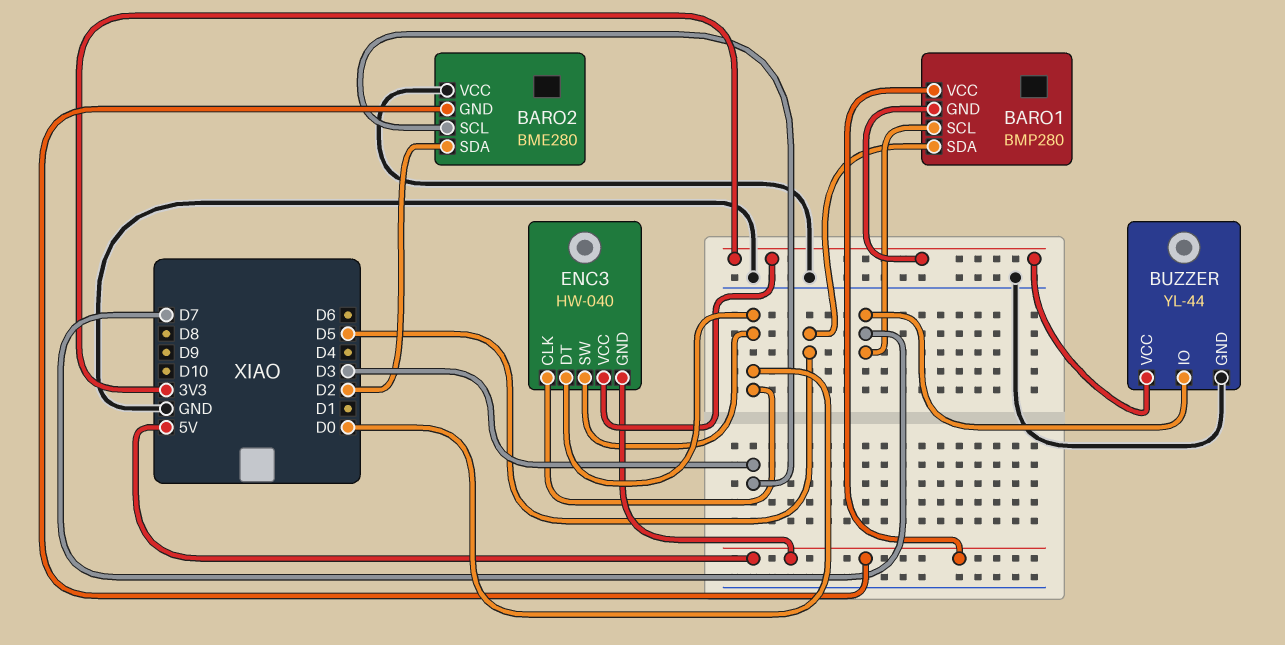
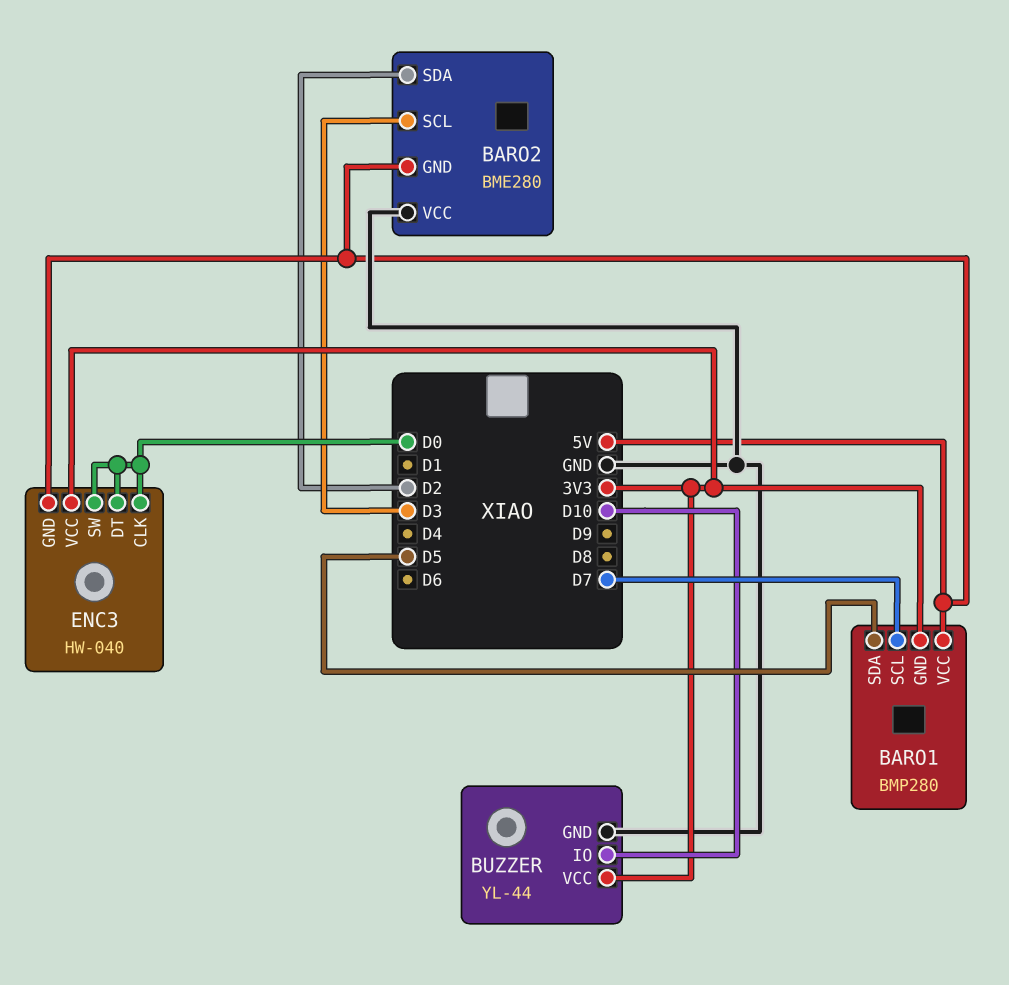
BUZZER pin IO: D7 -> D10

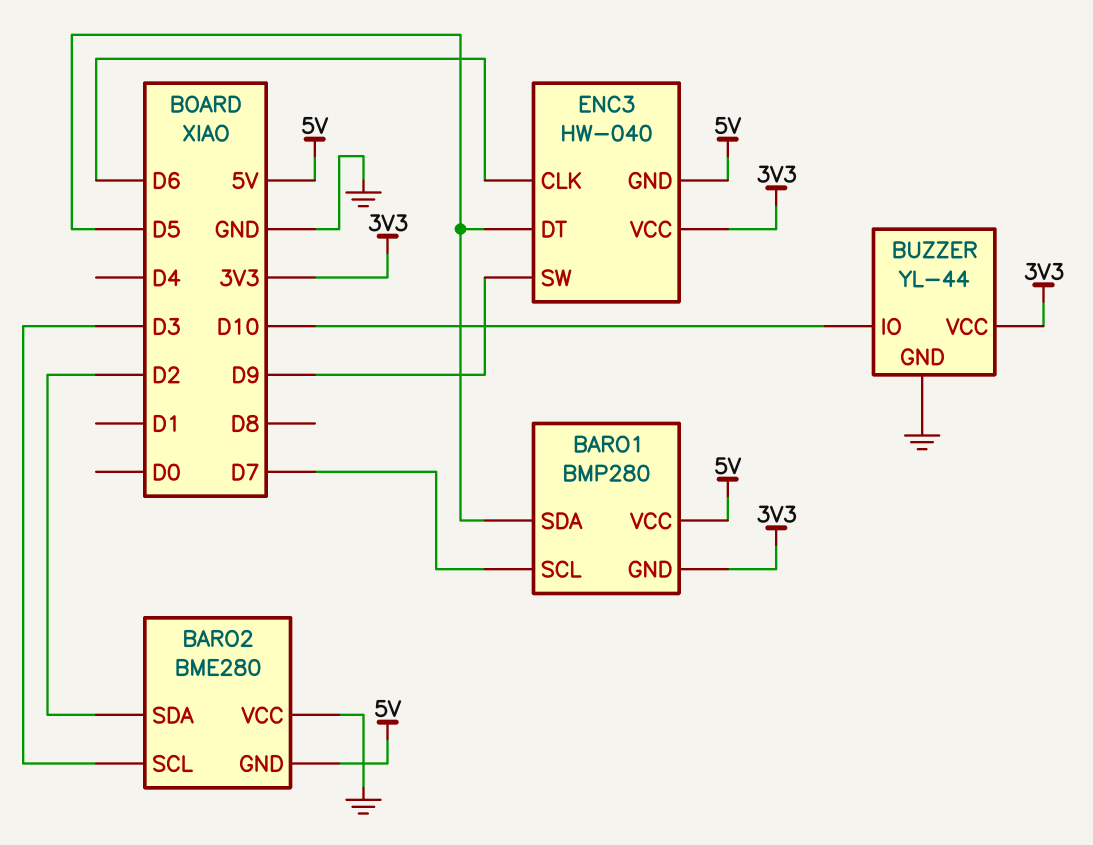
ENC3 pin CLK: D0 -> D6
ENC3 pin DT: D0 -> D5
ENC3 pin SW: D0 -> D9

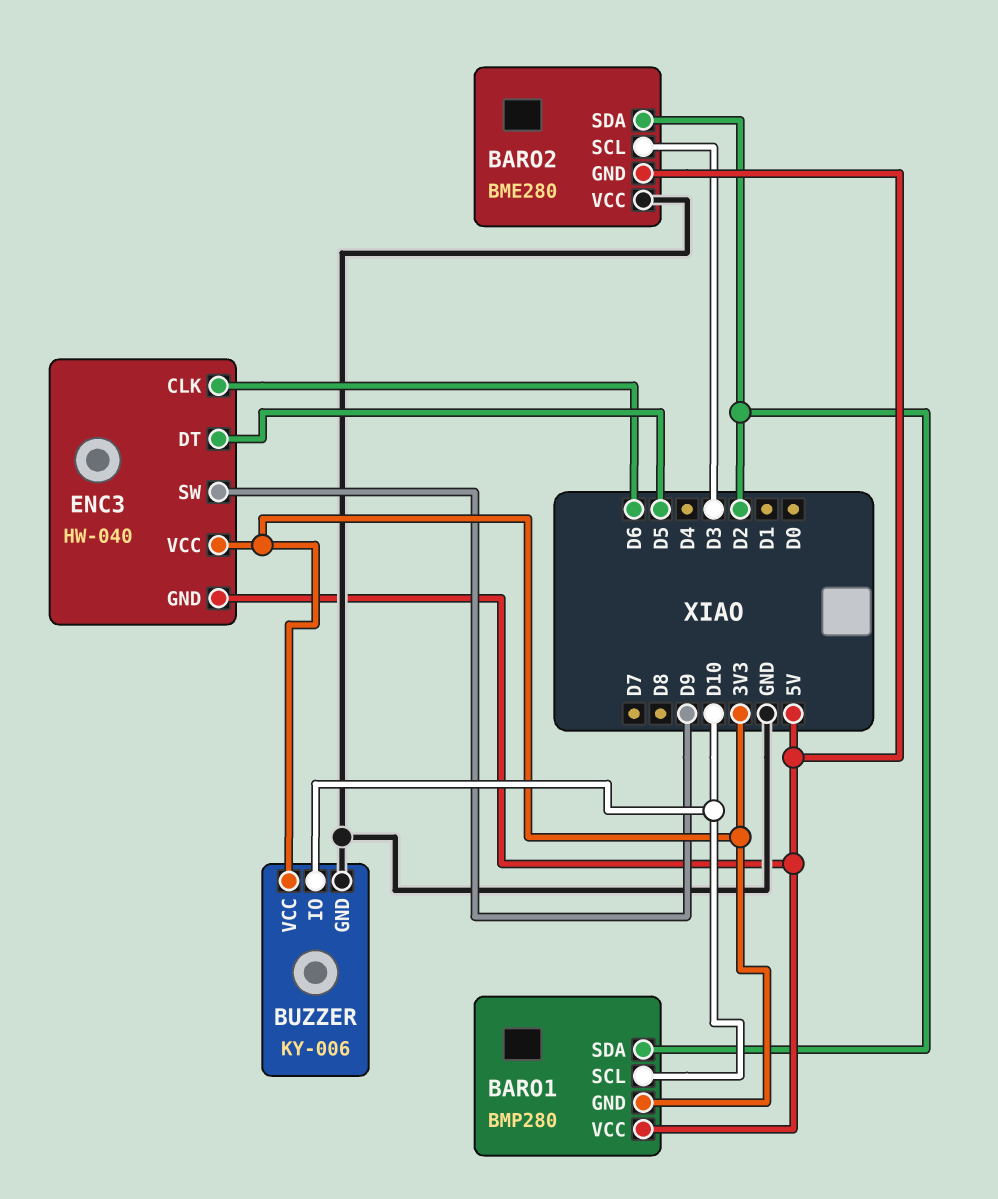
BARO1 pin SCL: D7 -> D10
BARO1 pin SDA: D5 -> D2
BUZZER: YL-44 -> KY-006

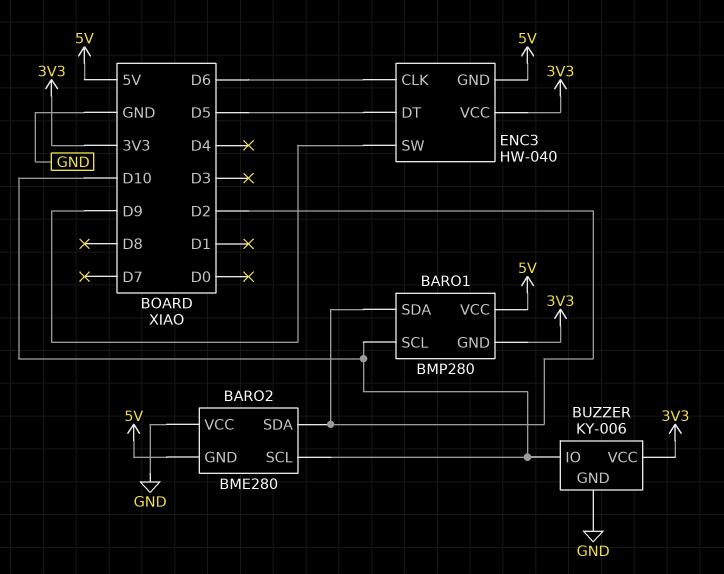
BARO2 pin SCL: D3 -> D10

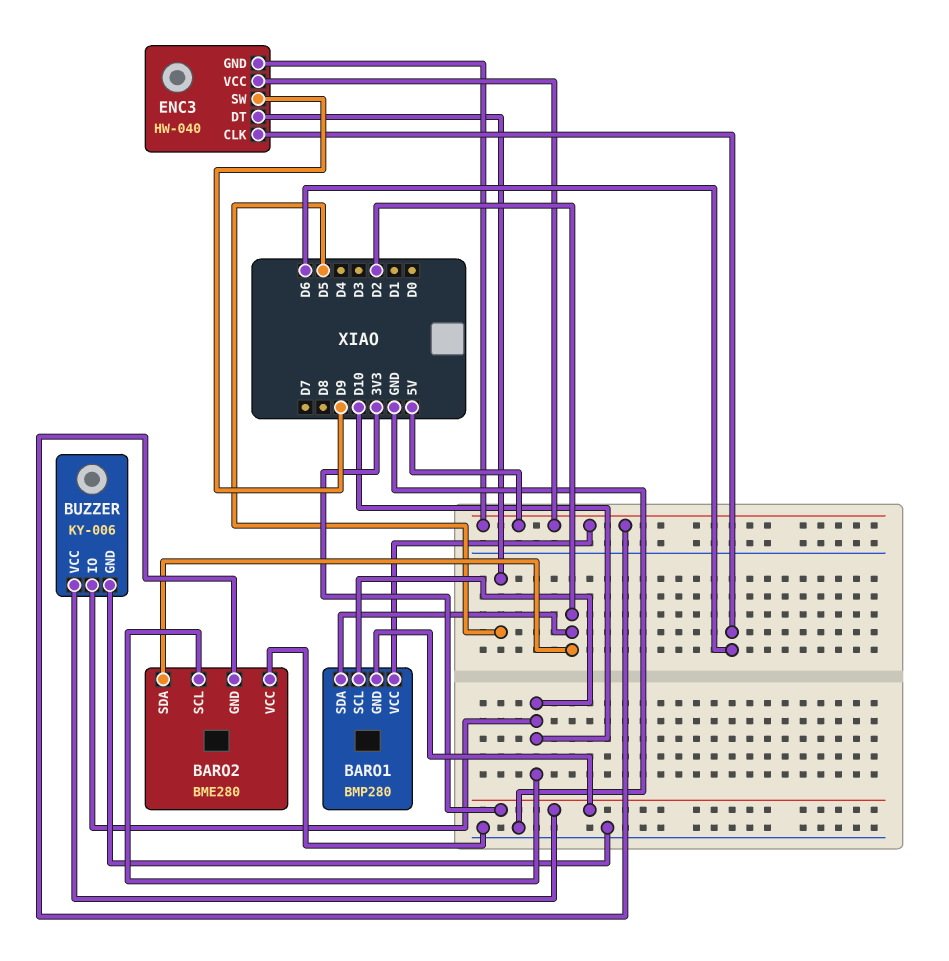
ENC3 pin VCC: 3V3 -> 5V

